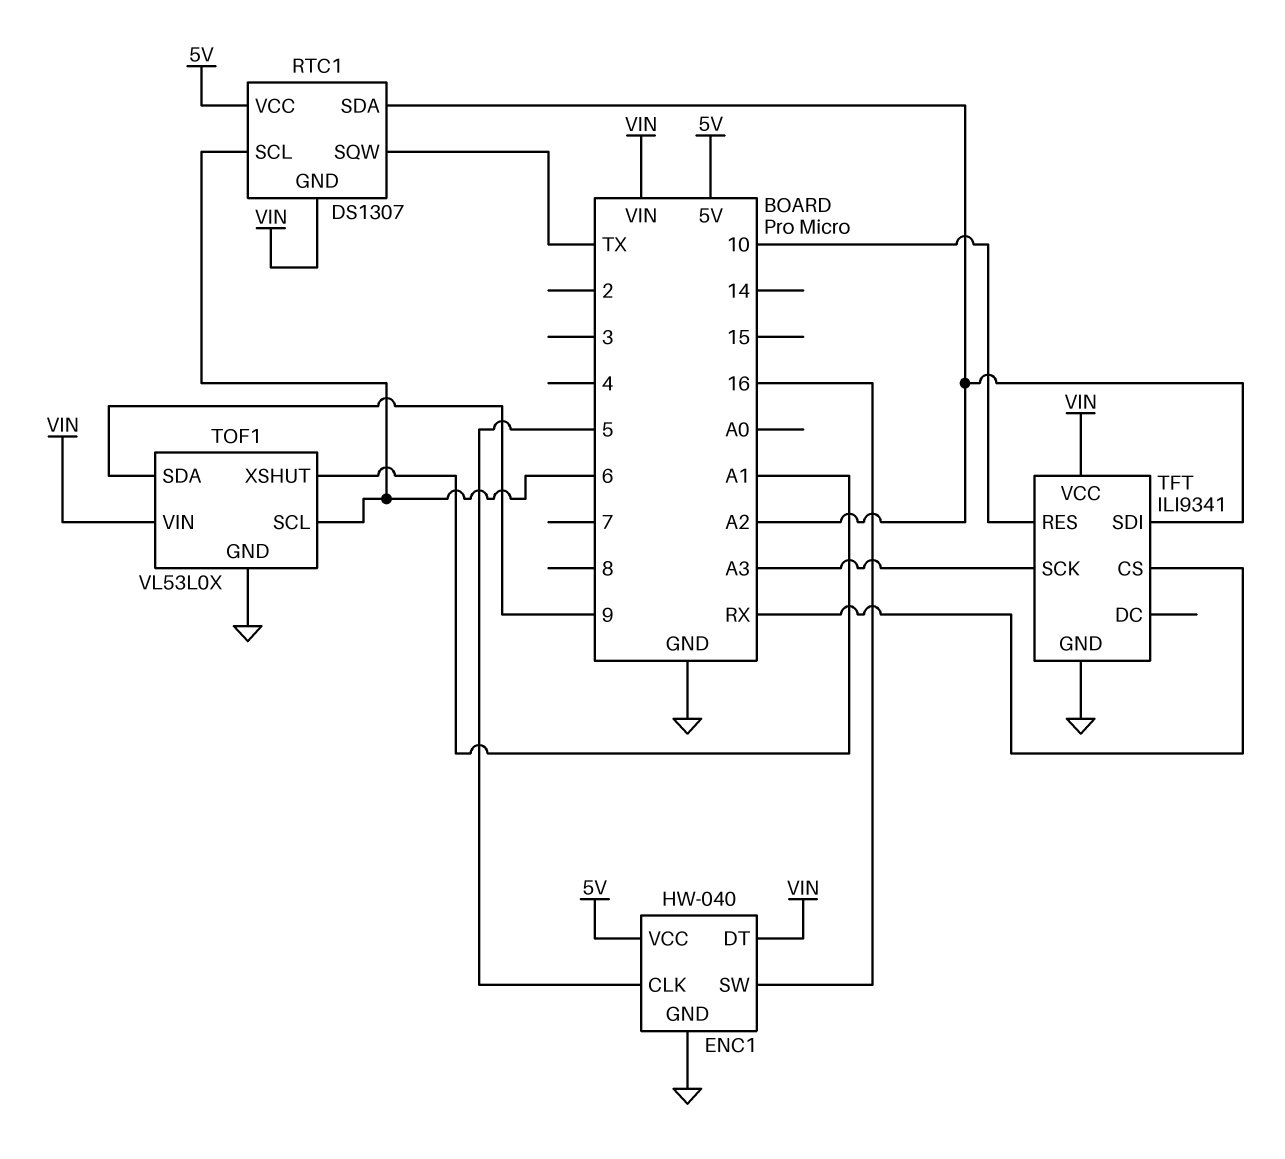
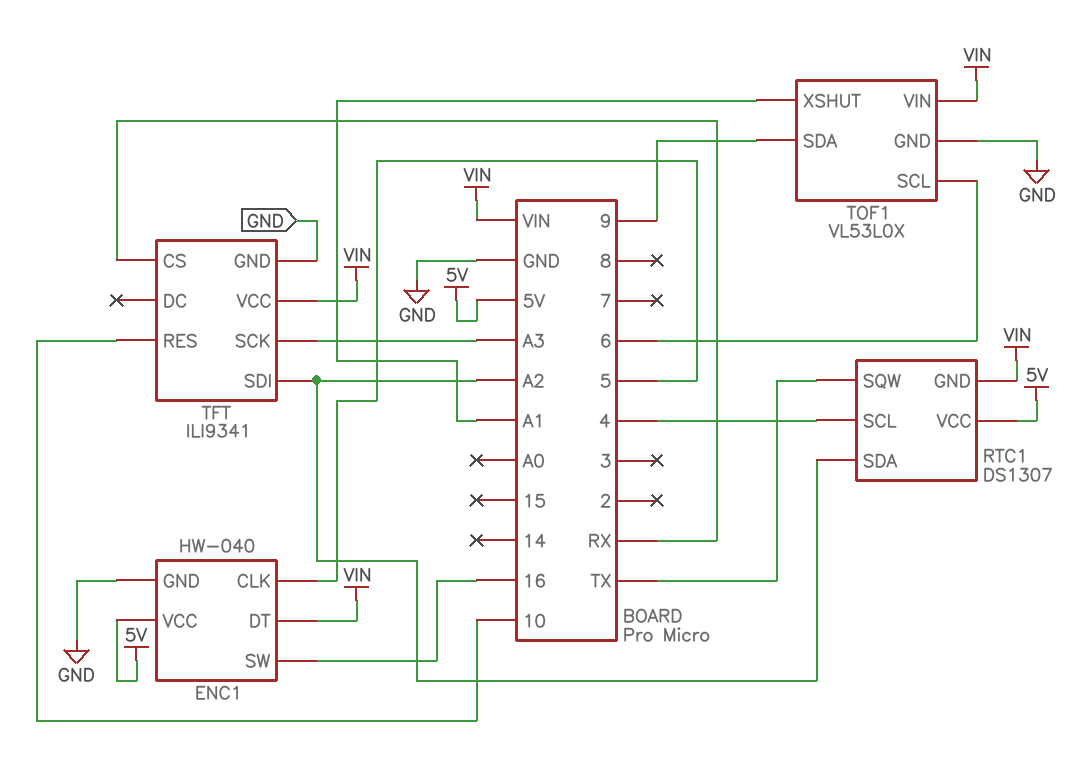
RTC1 pin SCL: 6 -> 4

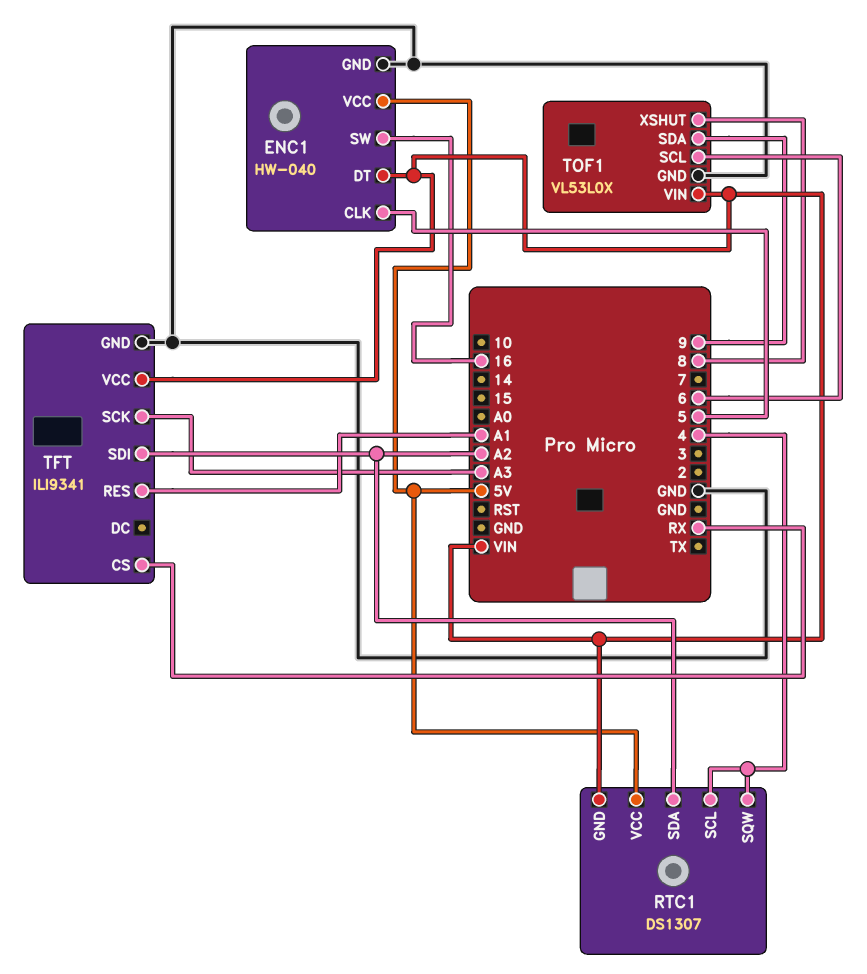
RTC1 pin SQW: TX -> 4
TFT pin RES: 10 -> A1
TOF1 pin XSHUT: A1 -> 8

